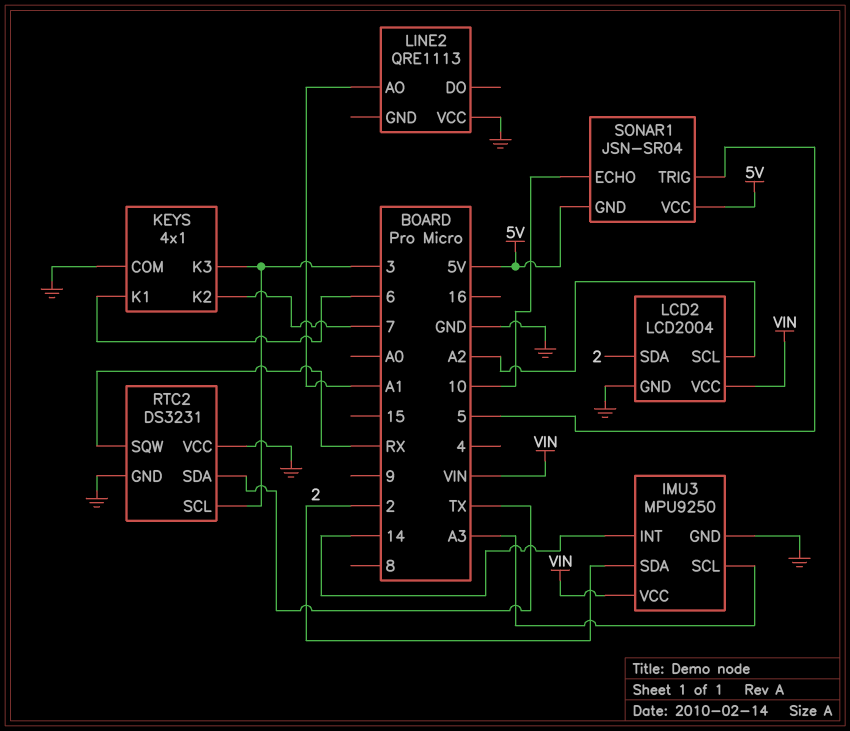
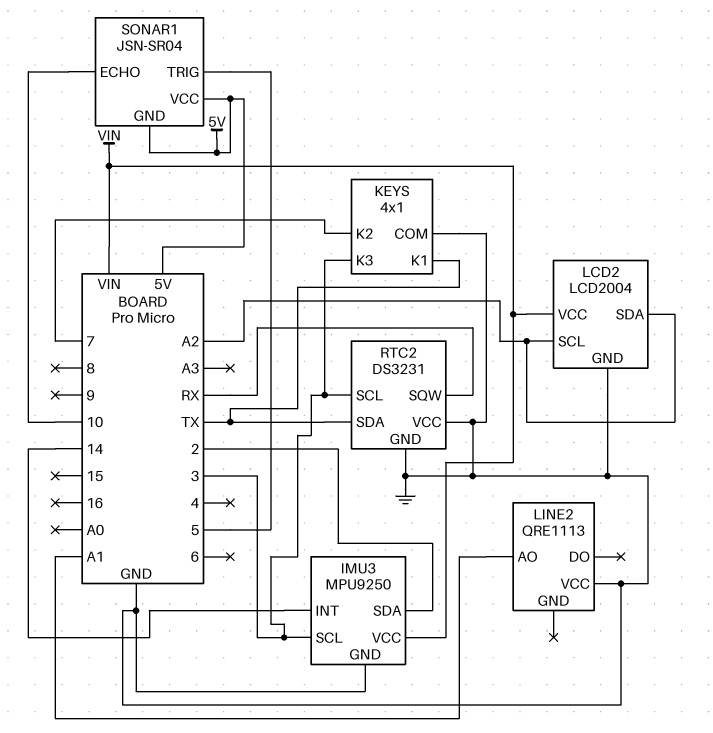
IMU3 pin SCL: A3 -> 3
KEYS pin K1: 6 -> TX
LCD2 pin SDA: 2 -> A2

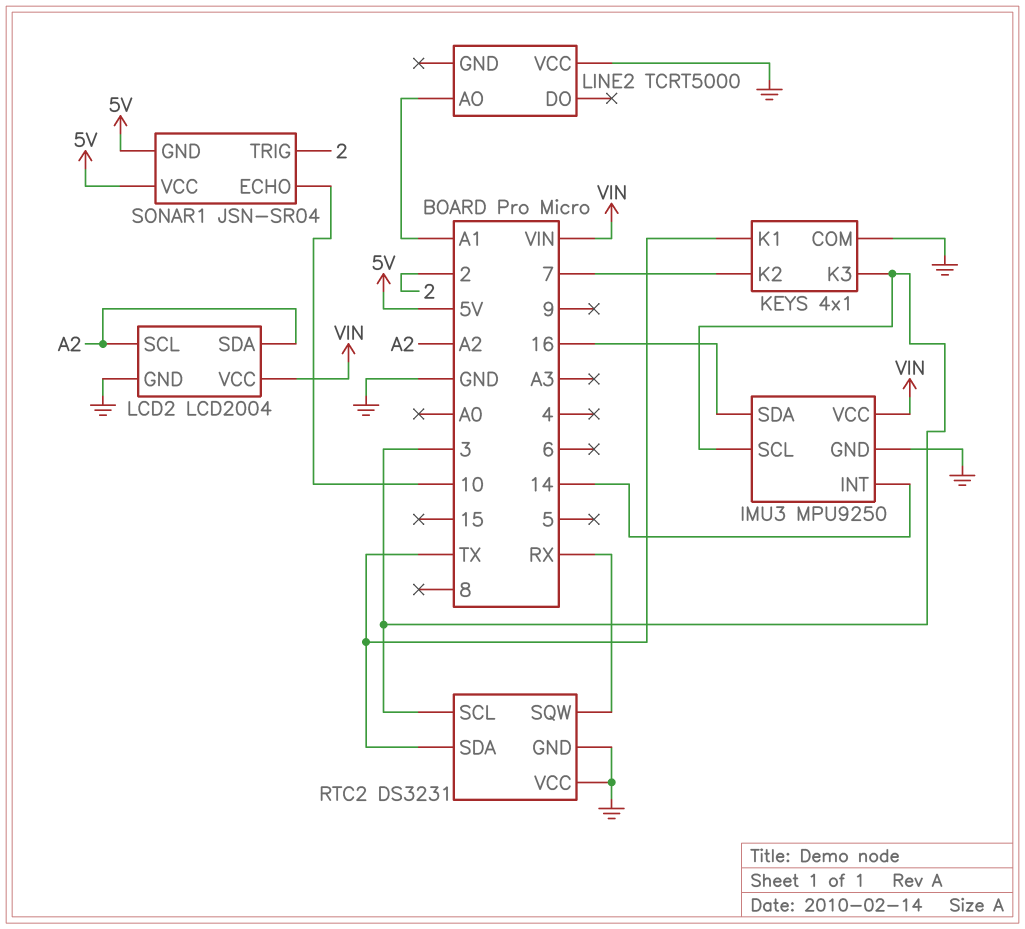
IMU3 pin SDA: 2 -> 16
LINE2: QRE1113 -> TCRT5000
SONAR1 pin TRIG: 5 -> 2

